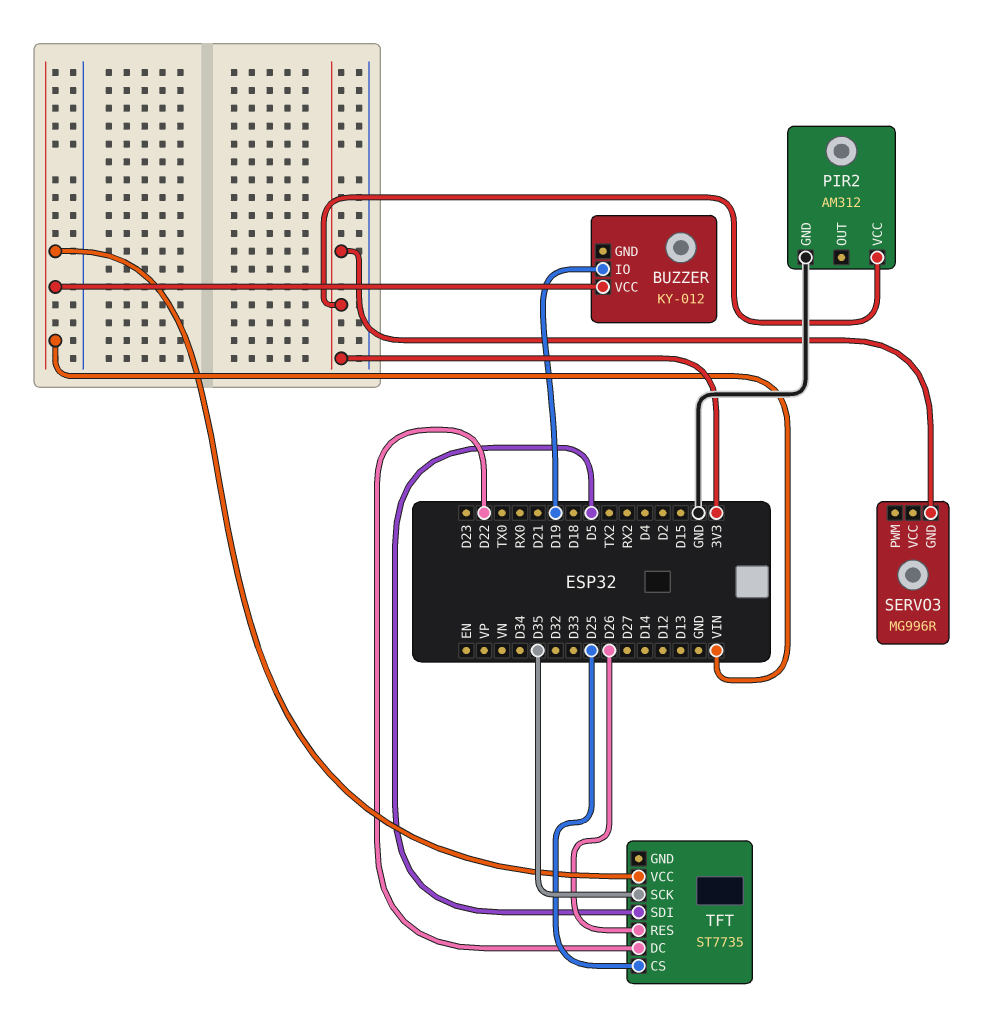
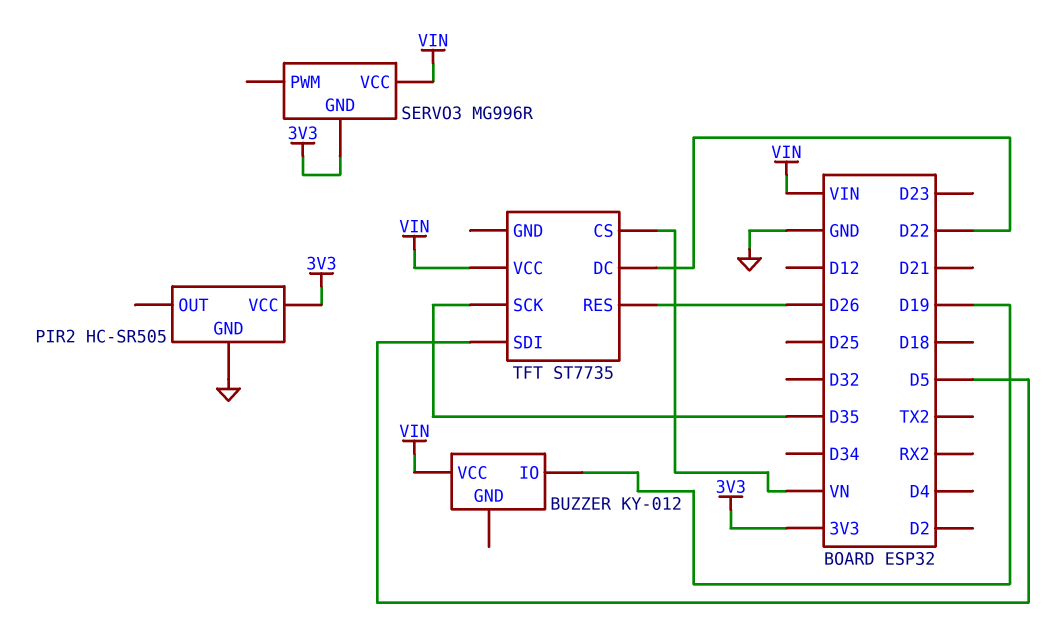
PIR2: AM312 -> HC-SR505
SERVO3 pin VCC: none -> VIN
TFT pin CS: D25 -> VN

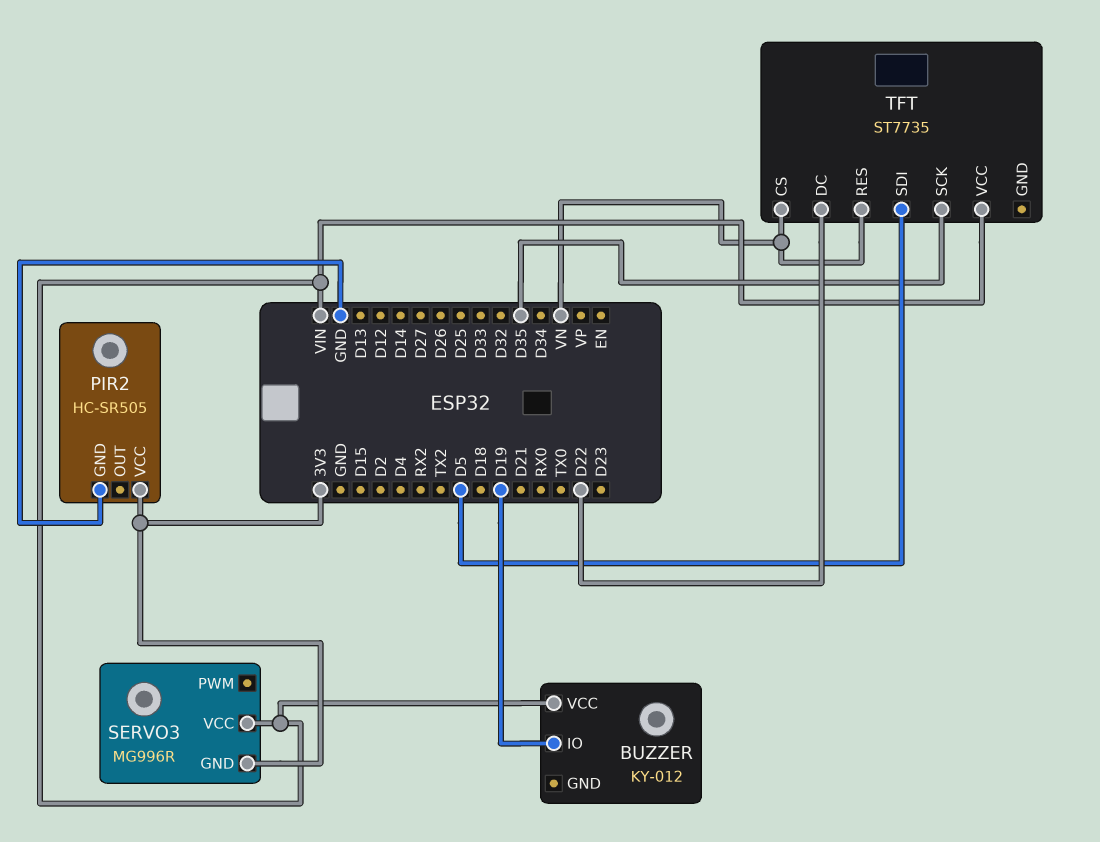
TFT pin RES: D26 -> VN

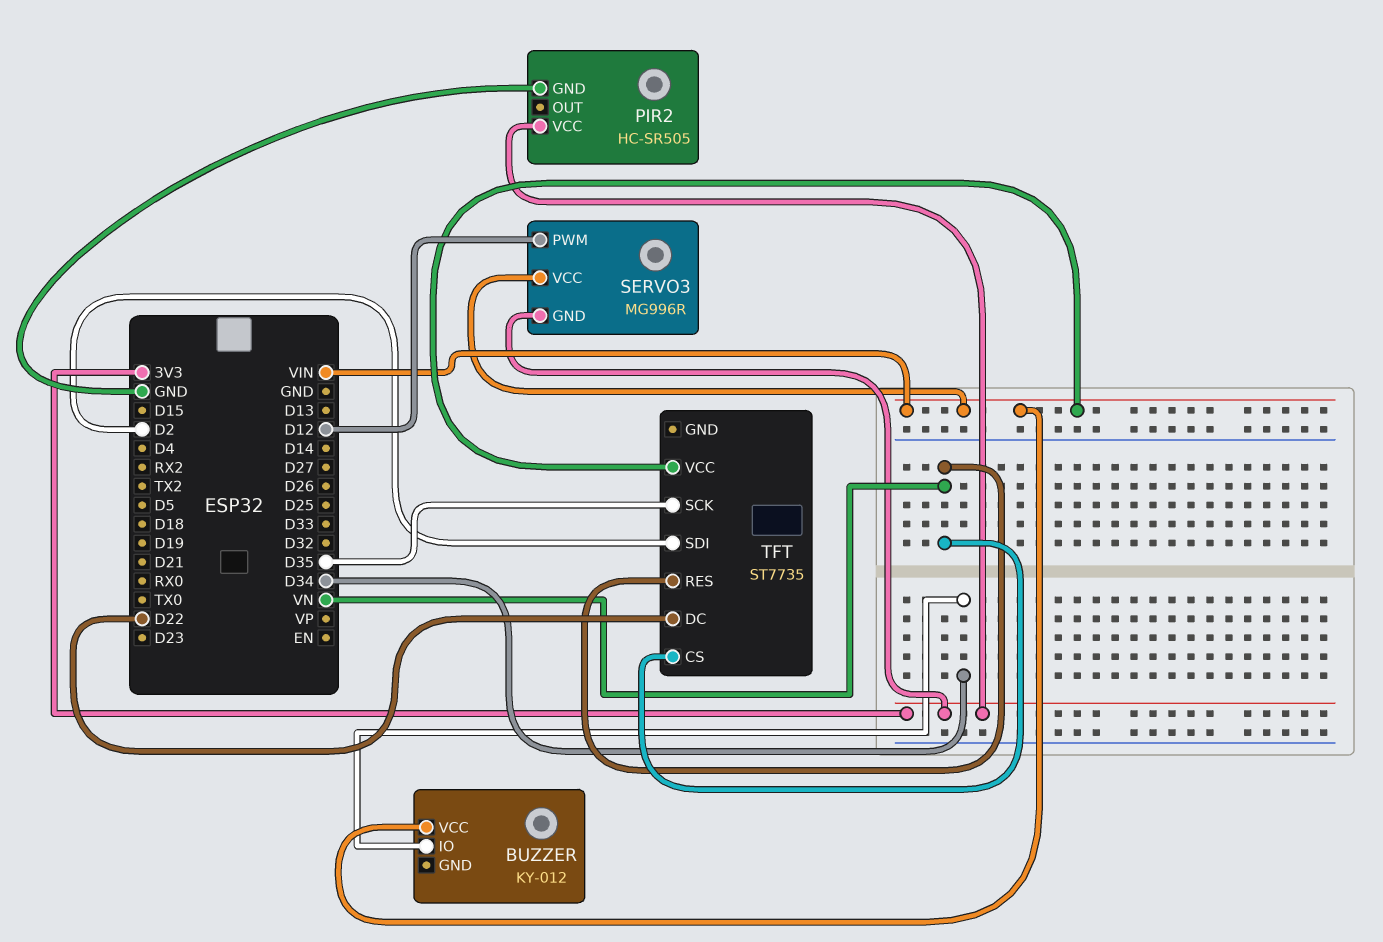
BUZZER pin IO: D19 -> D34
SERVO3 pin PWM: none -> D12
TFT pin SDI: D5 -> D2

